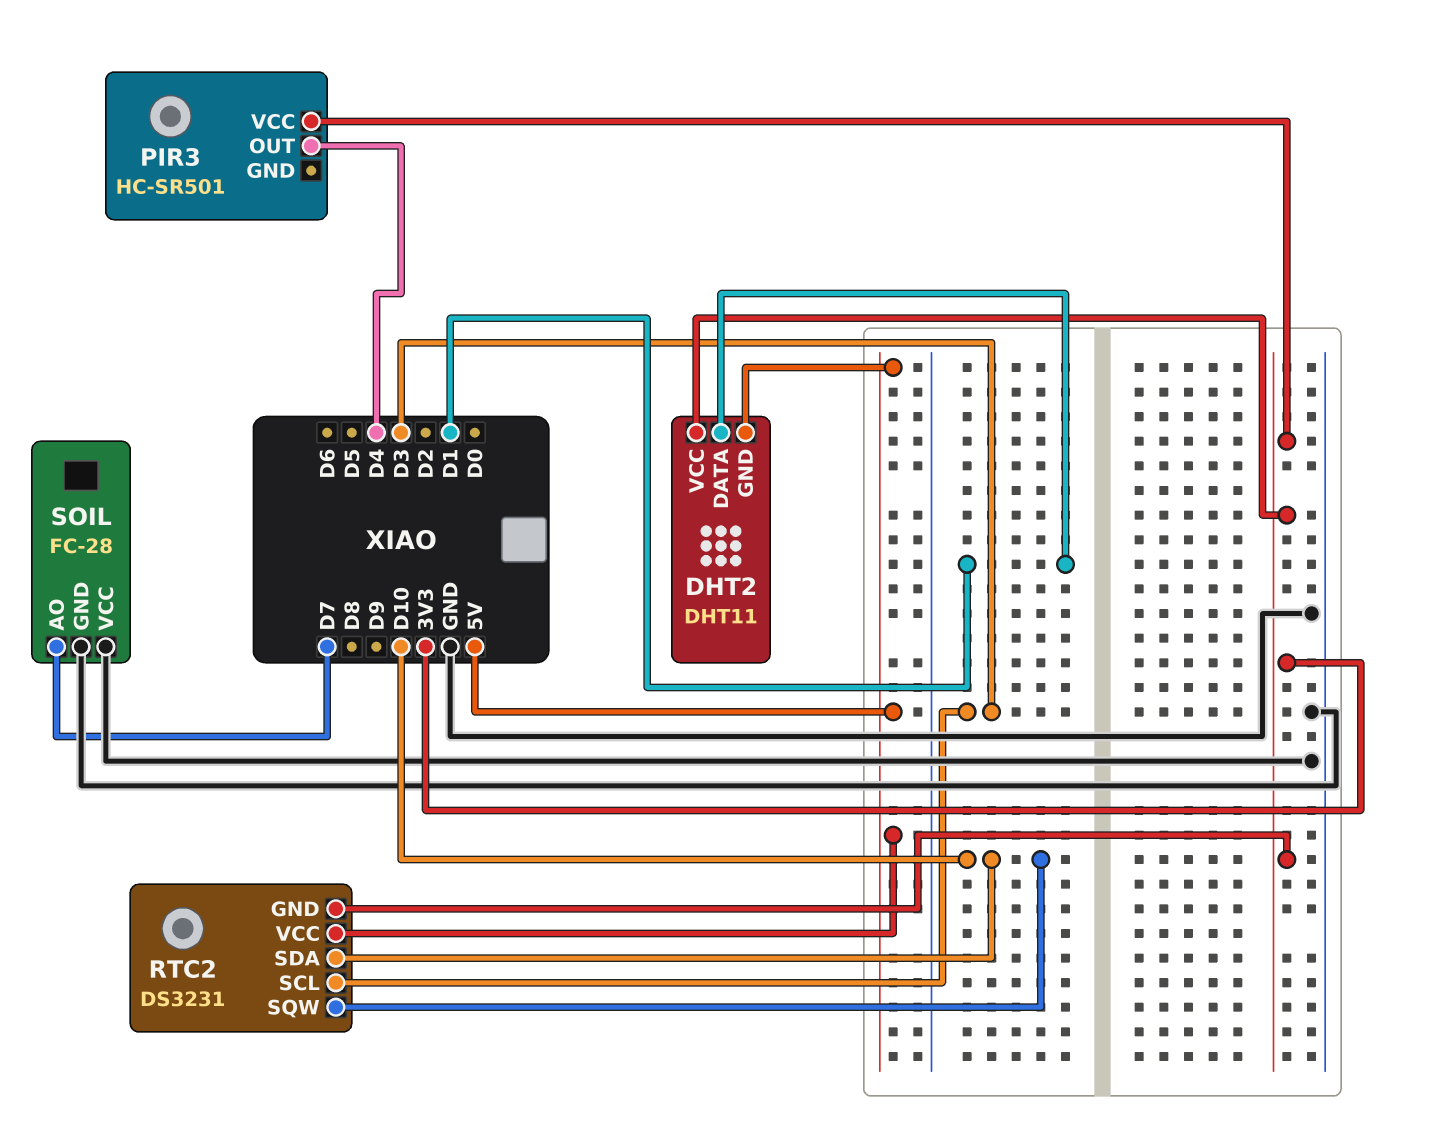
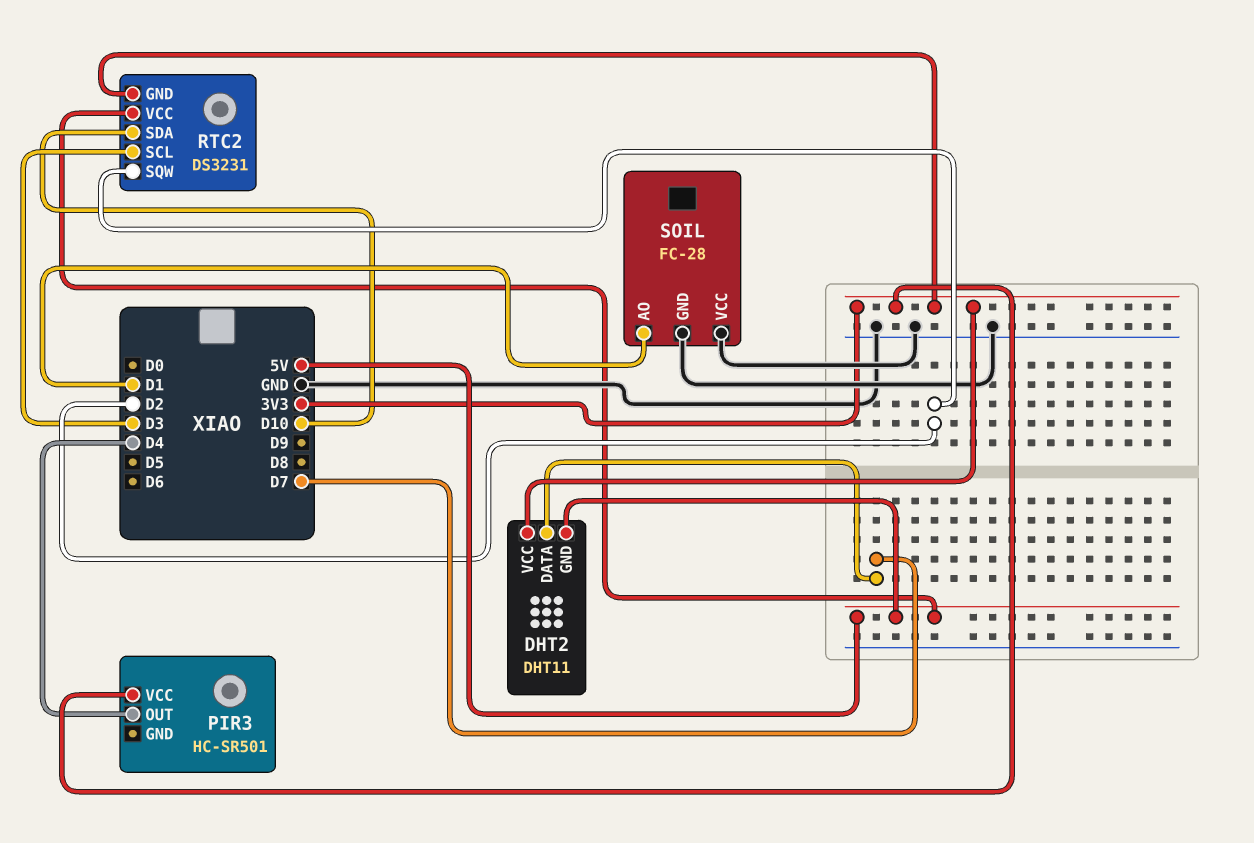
DHT2 pin DATA: D1 -> D7
RTC2 pin SQW: D10 -> D2
SOIL pin AO: D7 -> D1

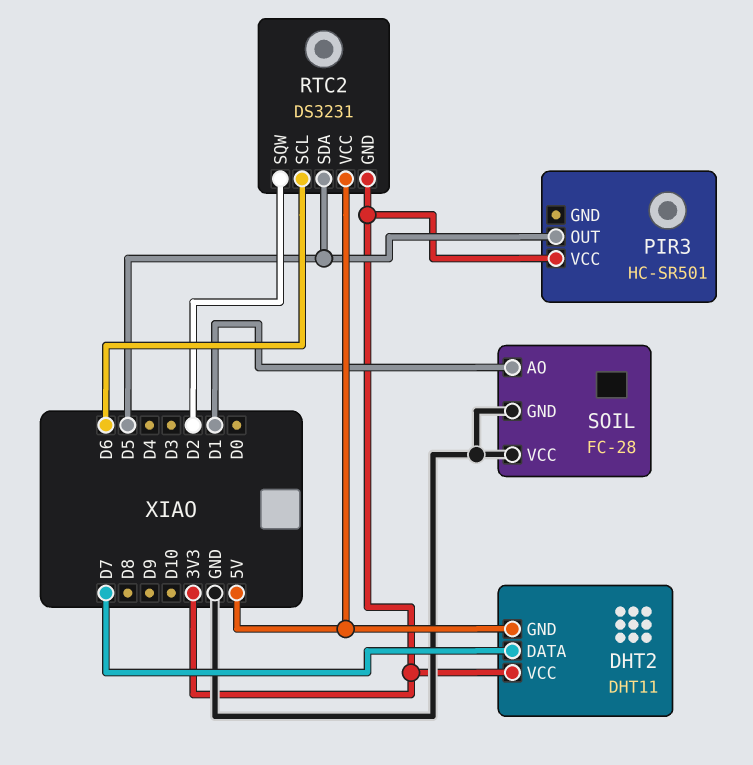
PIR3 pin OUT: D4 -> D5
RTC2 pin SCL: D3 -> D6
RTC2 pin SDA: D10 -> D5

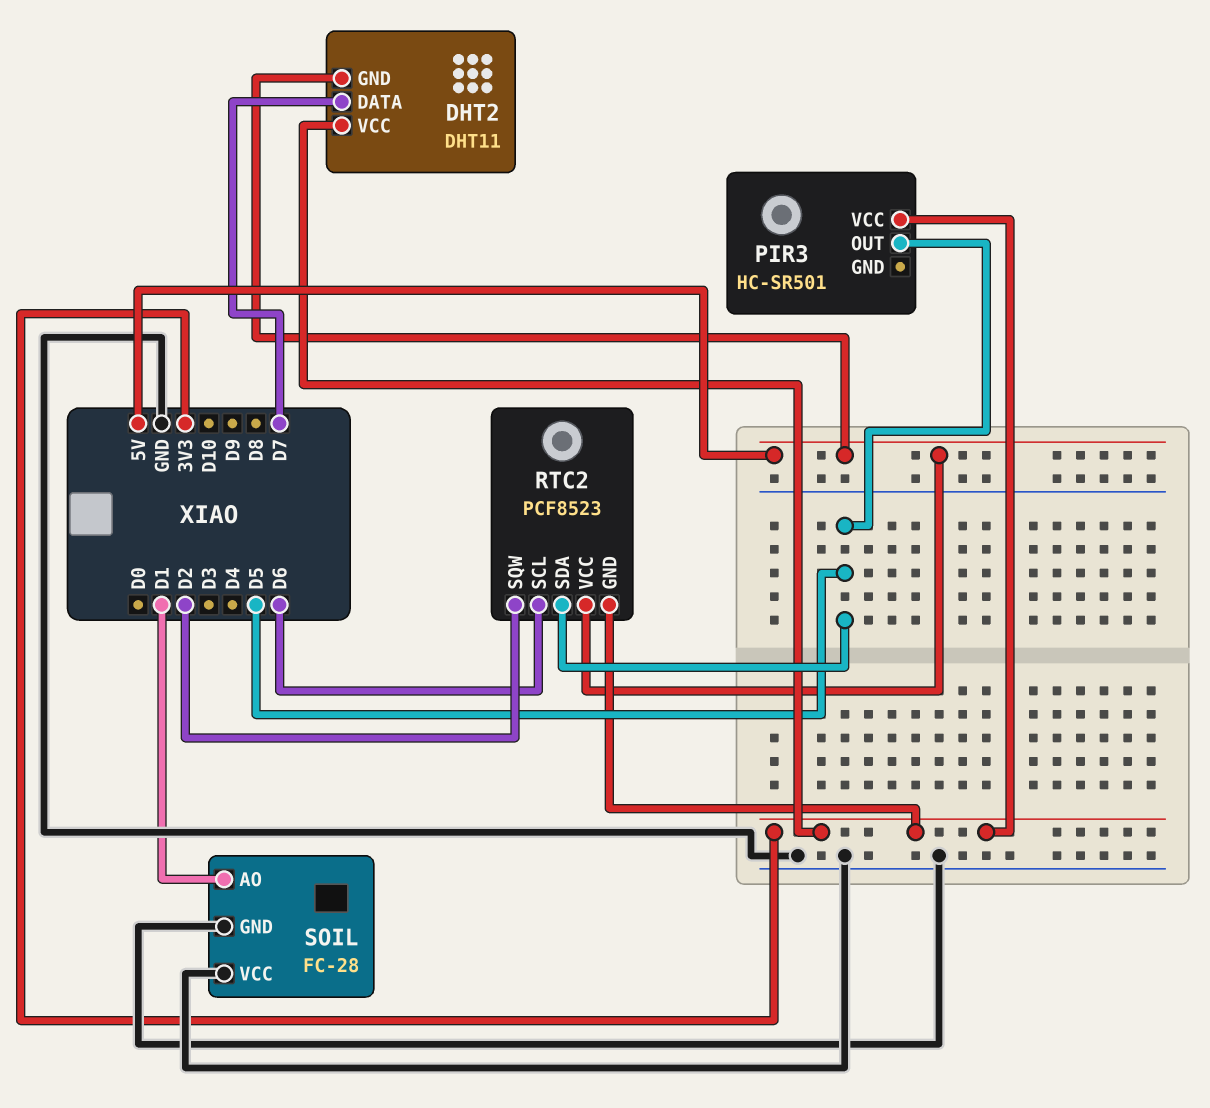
RTC2: DS3231 -> PCF8523

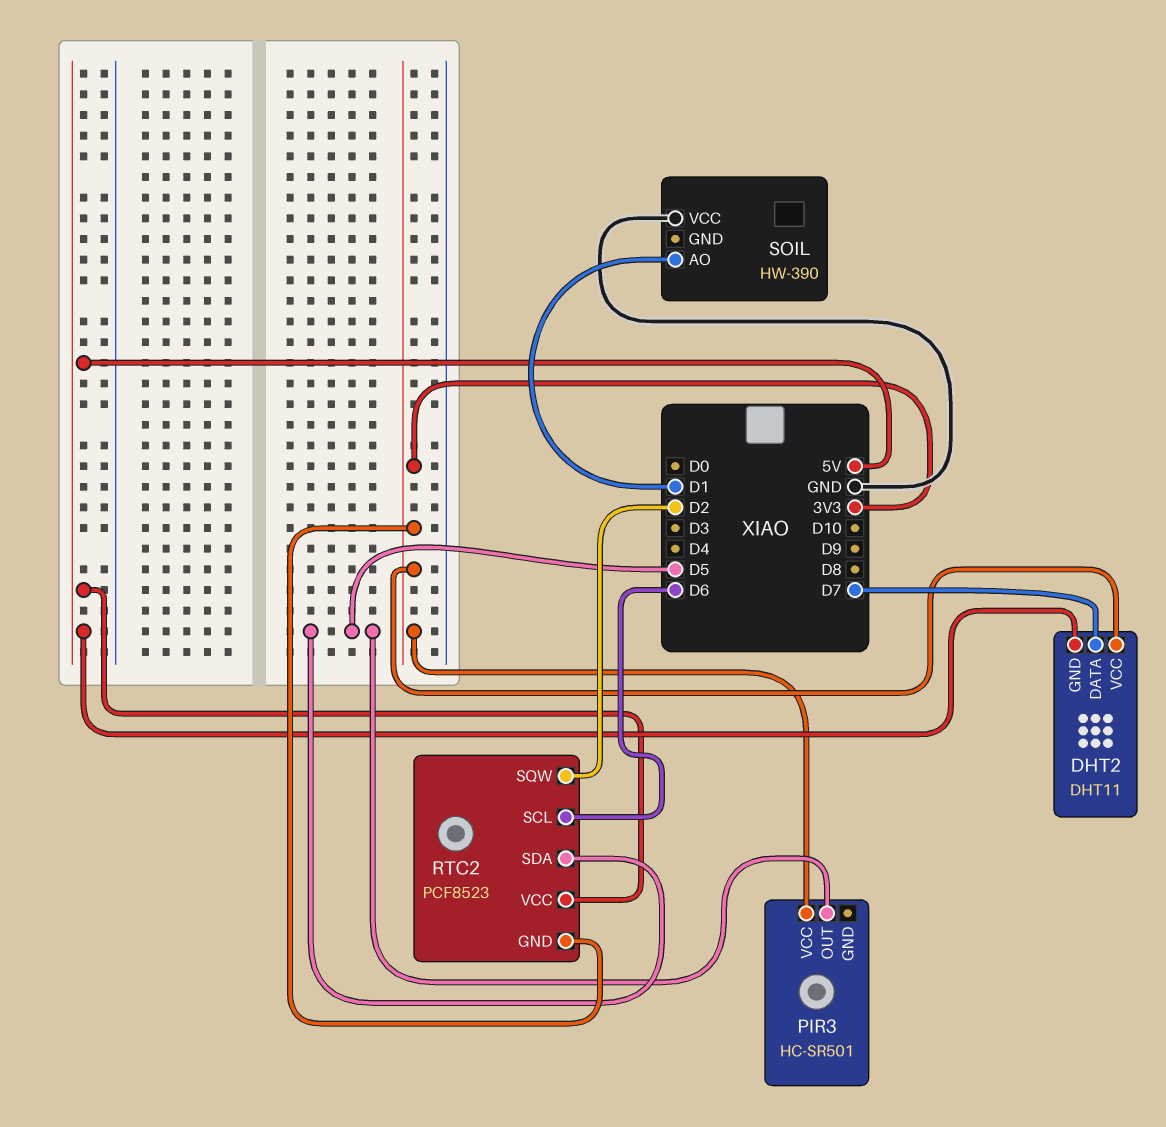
SOIL: FC-28 -> HW-390
SOIL pin GND: GND -> none

